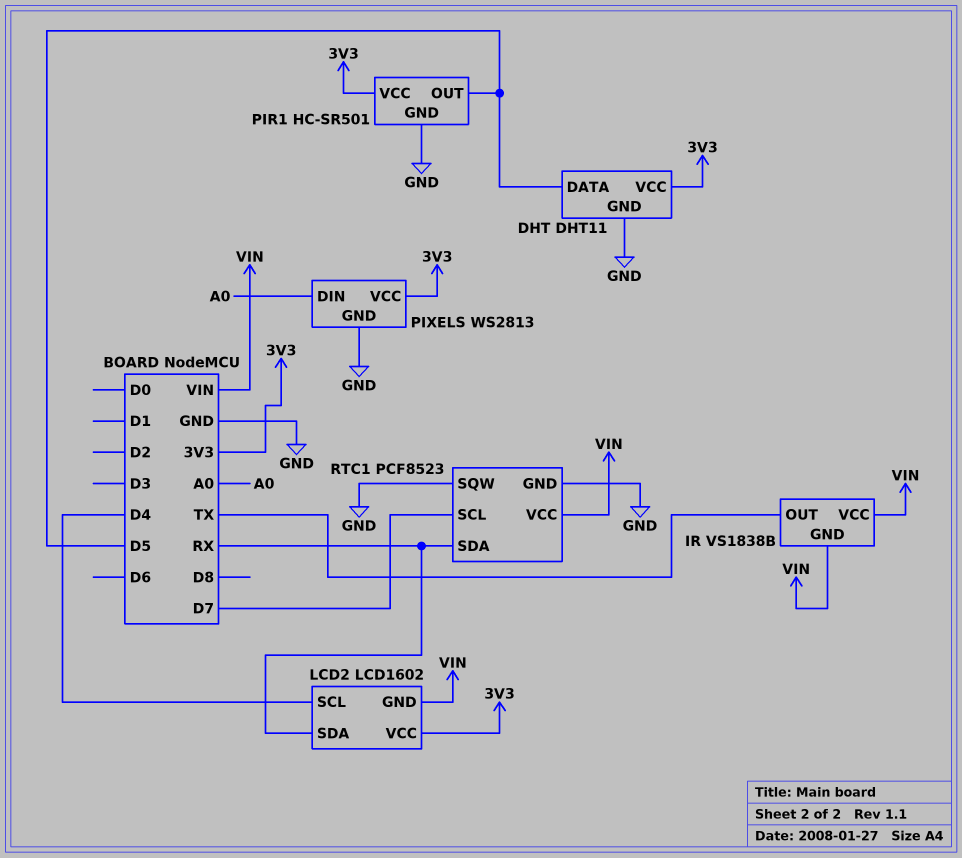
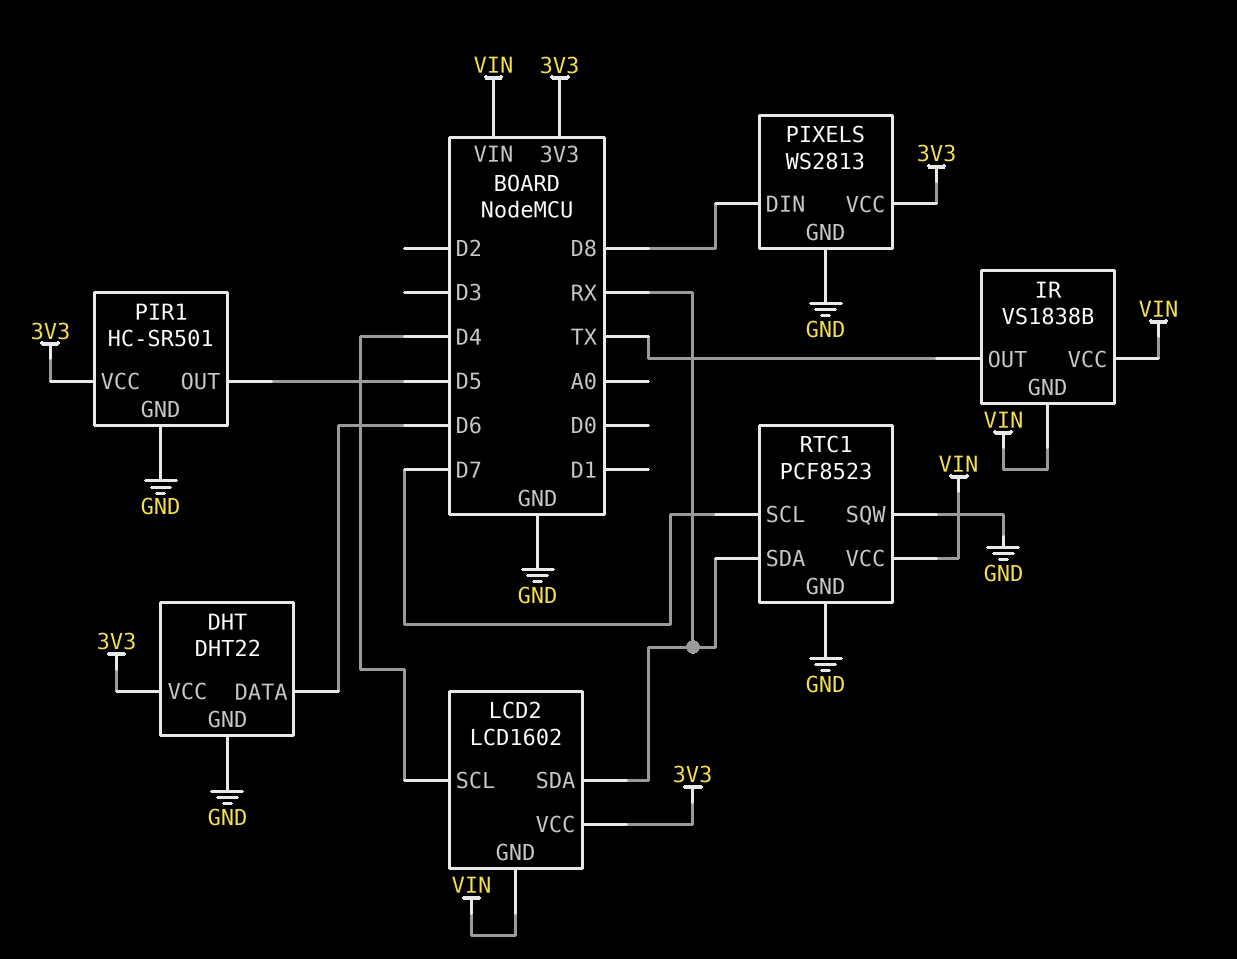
DHT: DHT11 -> DHT22
DHT pin DATA: D5 -> D6
PIXELS pin DIN: A0 -> D8

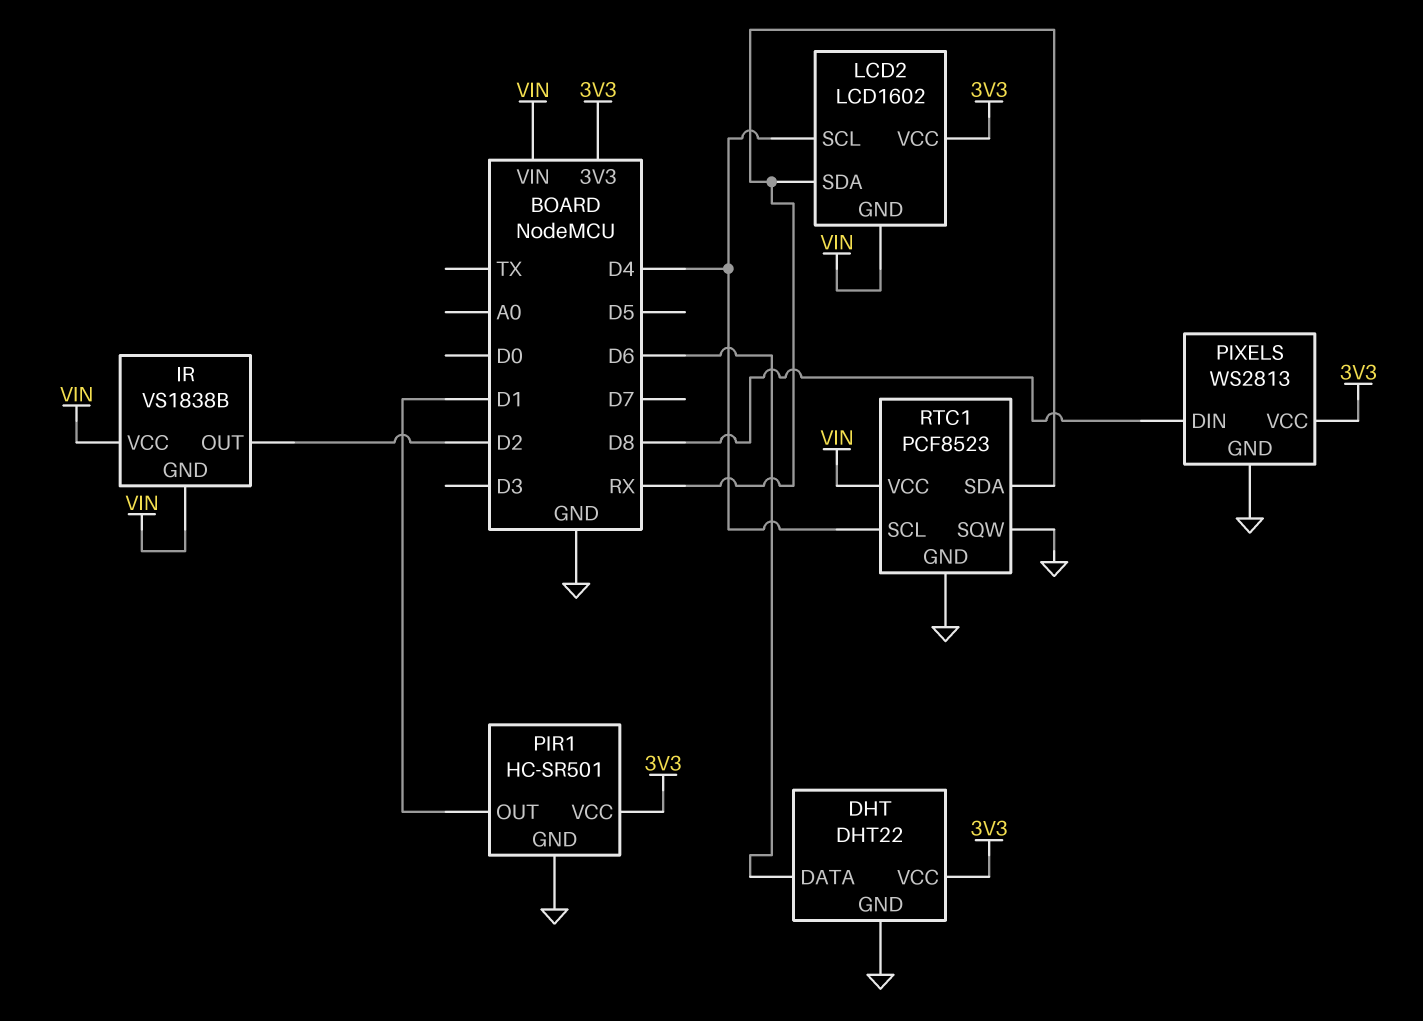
IR pin OUT: TX -> D2
PIR1 pin OUT: D5 -> D1
RTC1 pin SCL: D7 -> D4

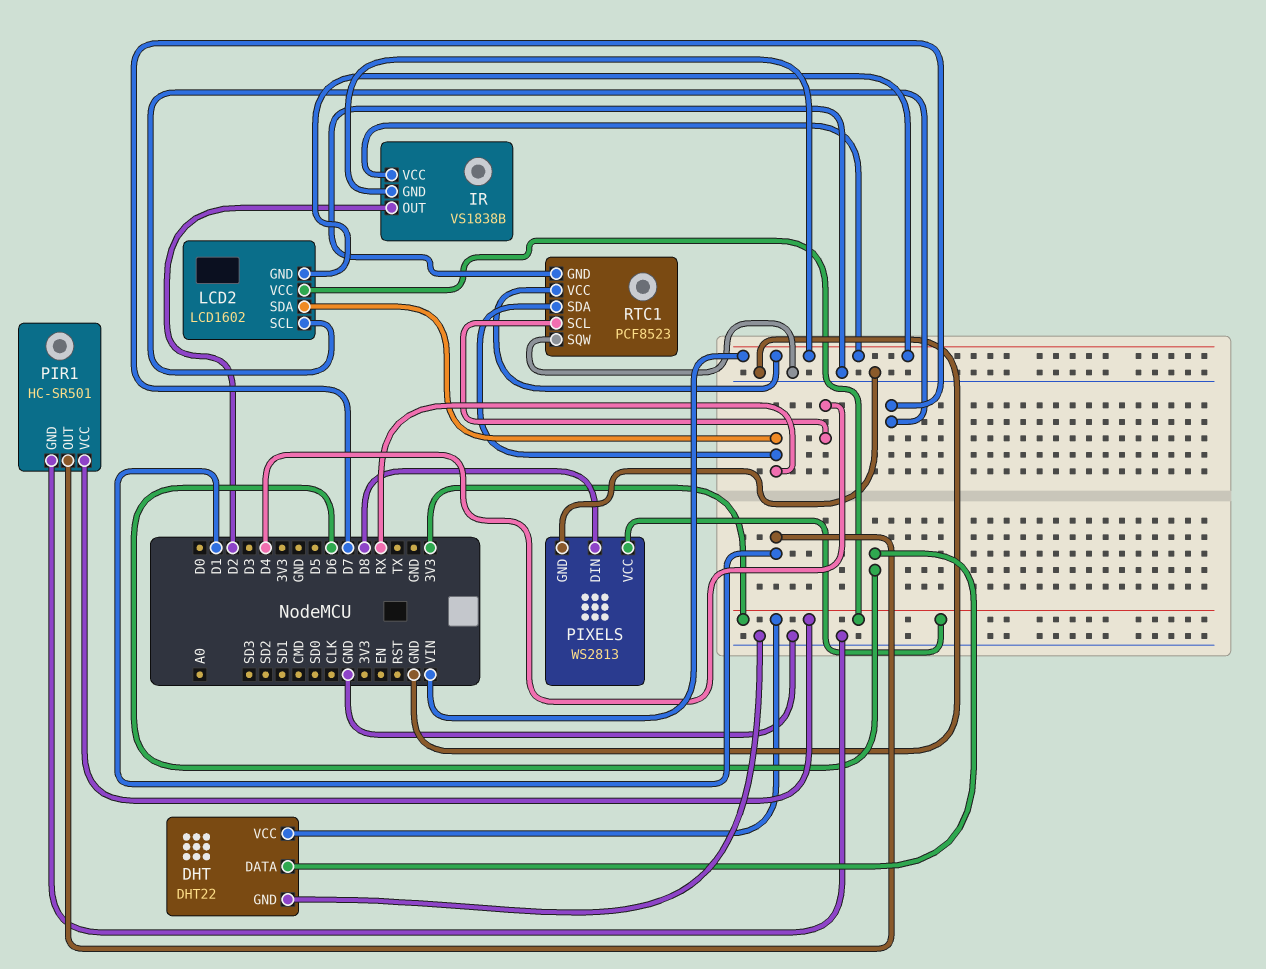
LCD2 pin SCL: D4 -> D7

